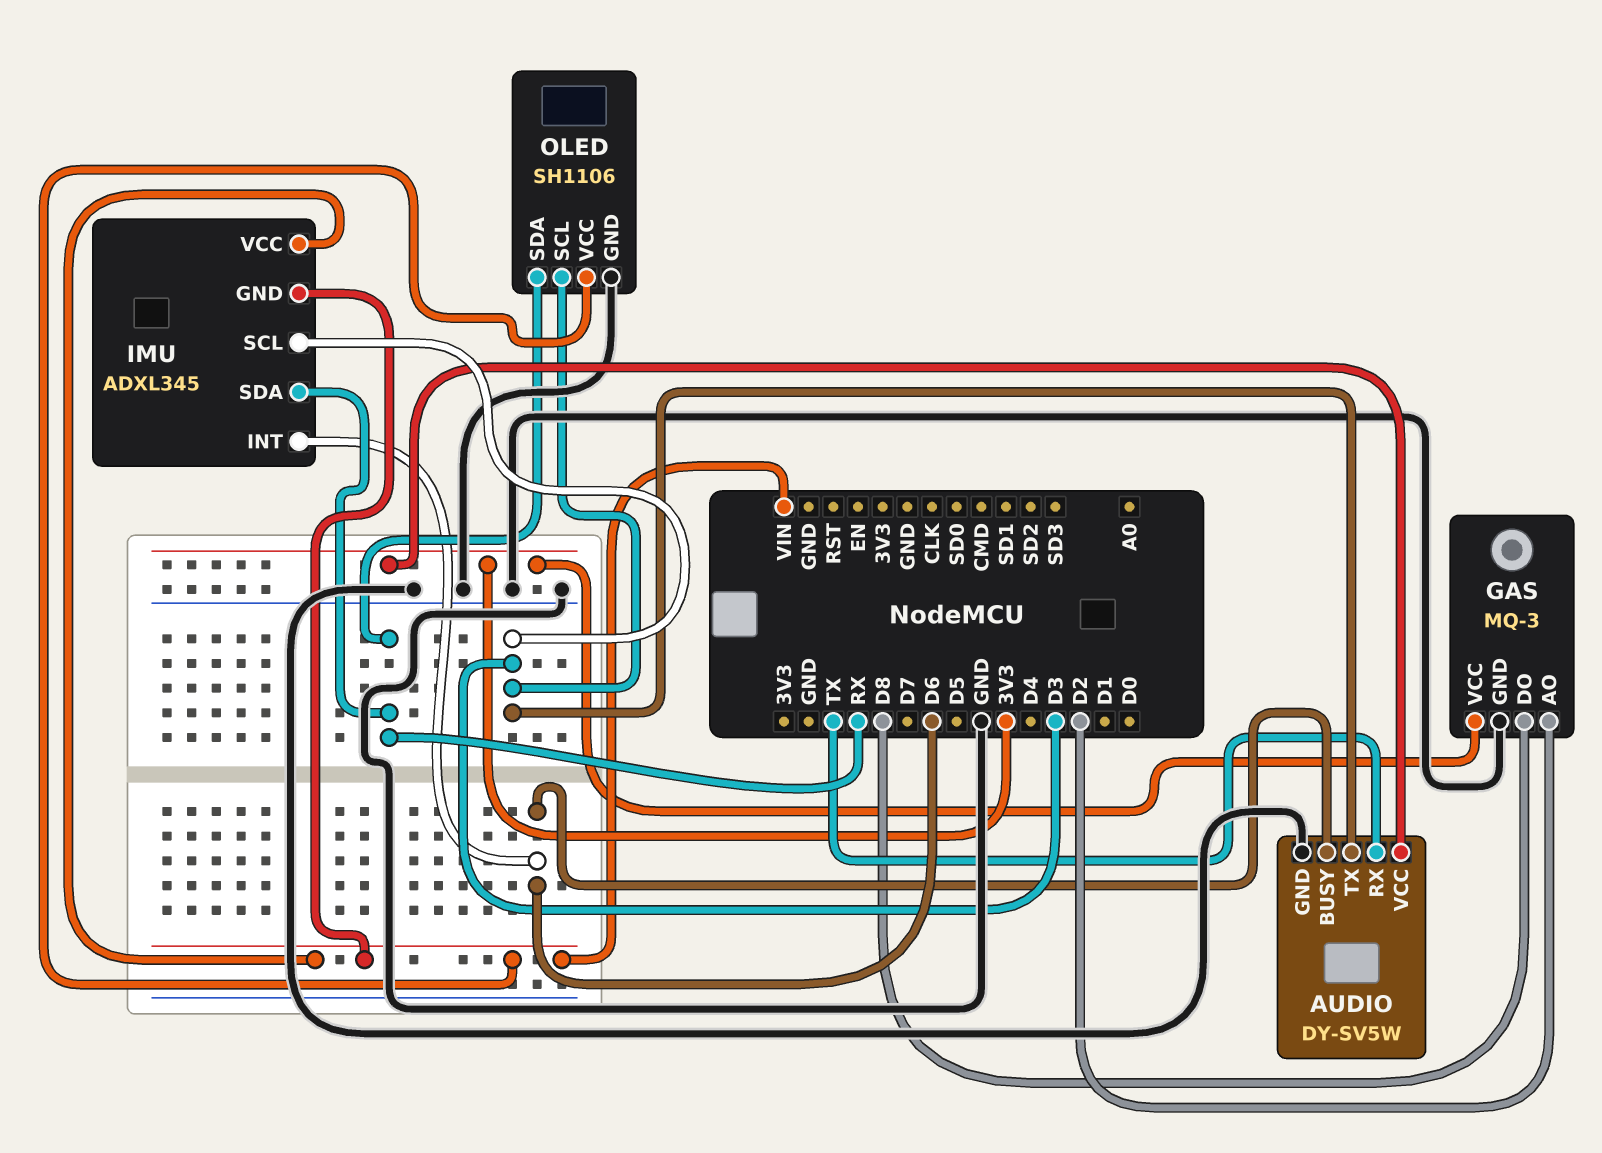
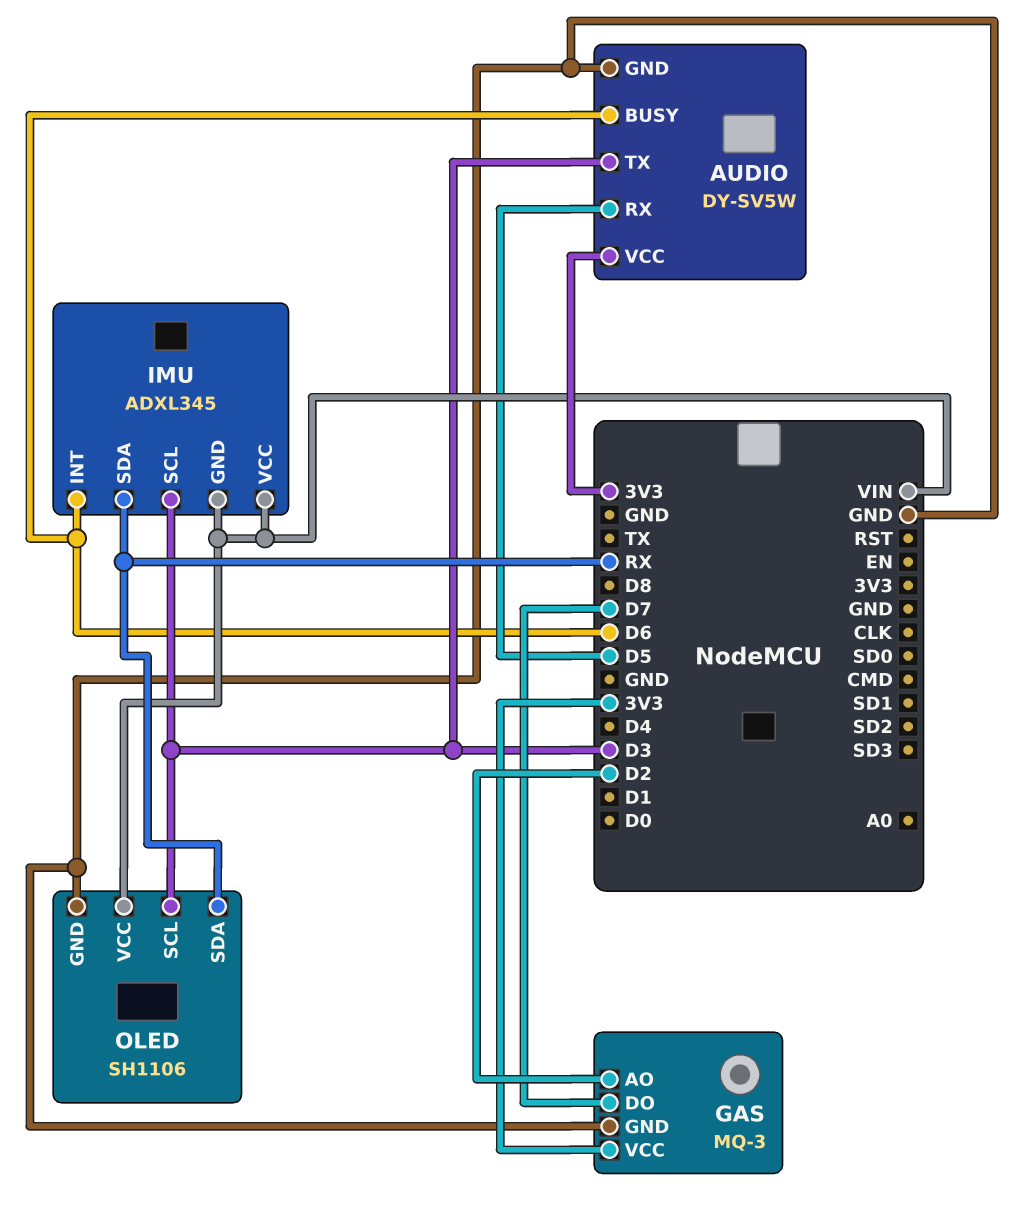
AUDIO pin RX: TX -> D5
GAS pin DO: D8 -> D7

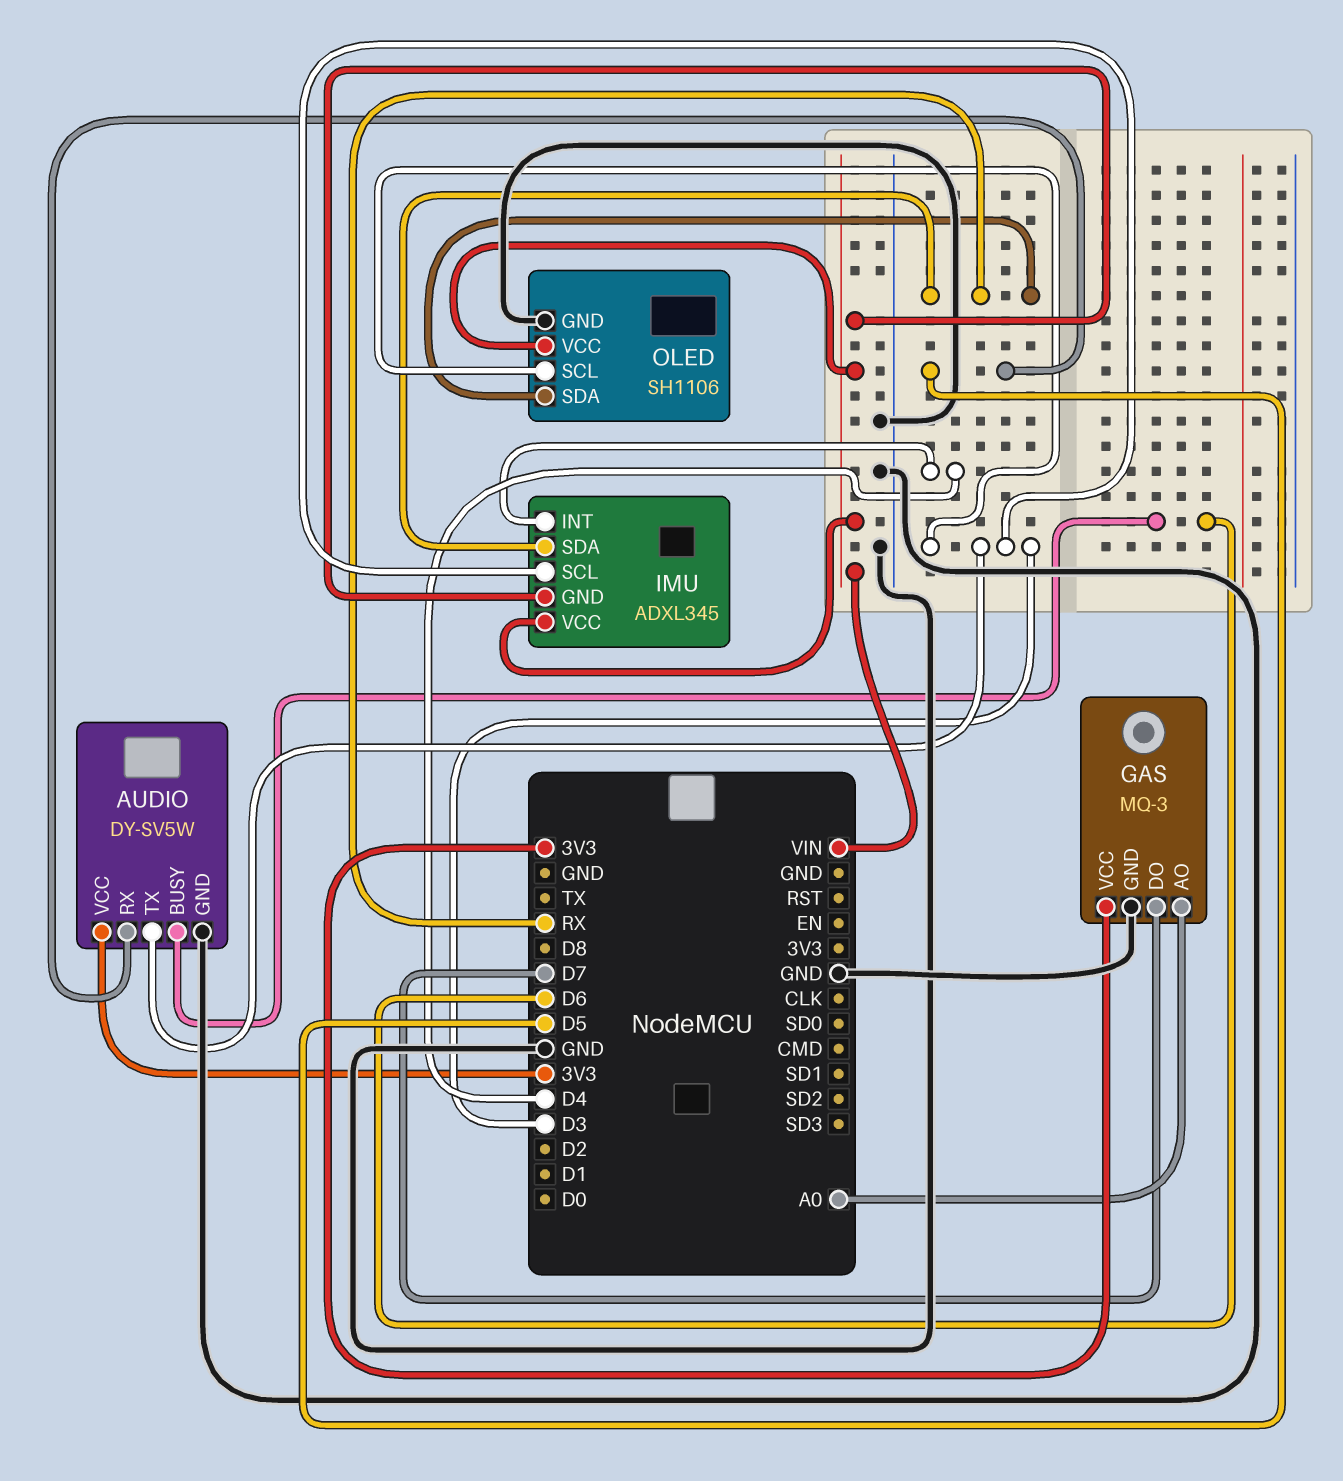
GAS pin AO: D2 -> A0
IMU pin INT: D6 -> D4

